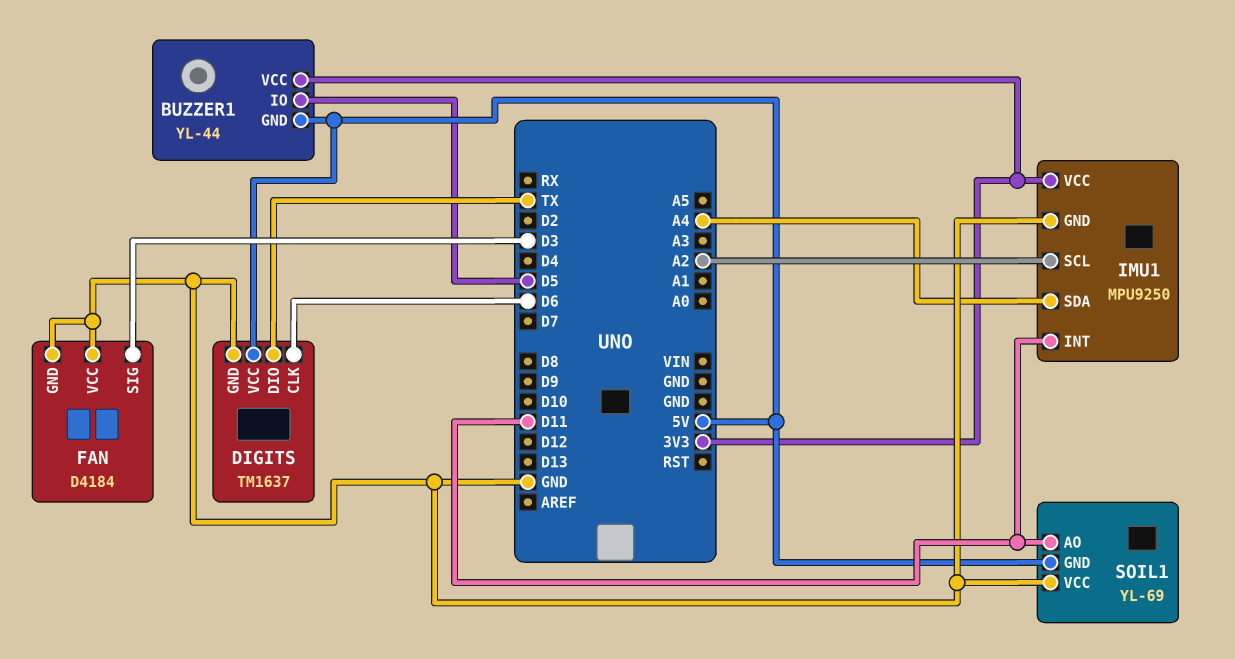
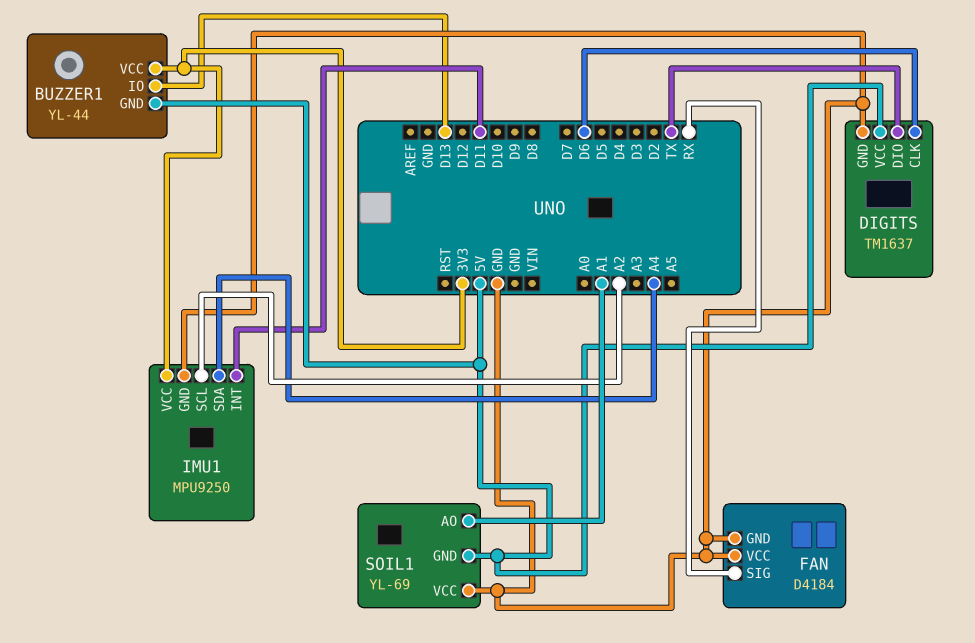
BUZZER1 pin IO: D5 -> D13
FAN pin SIG: D3 -> RX
SOIL1 pin AO: D11 -> A1

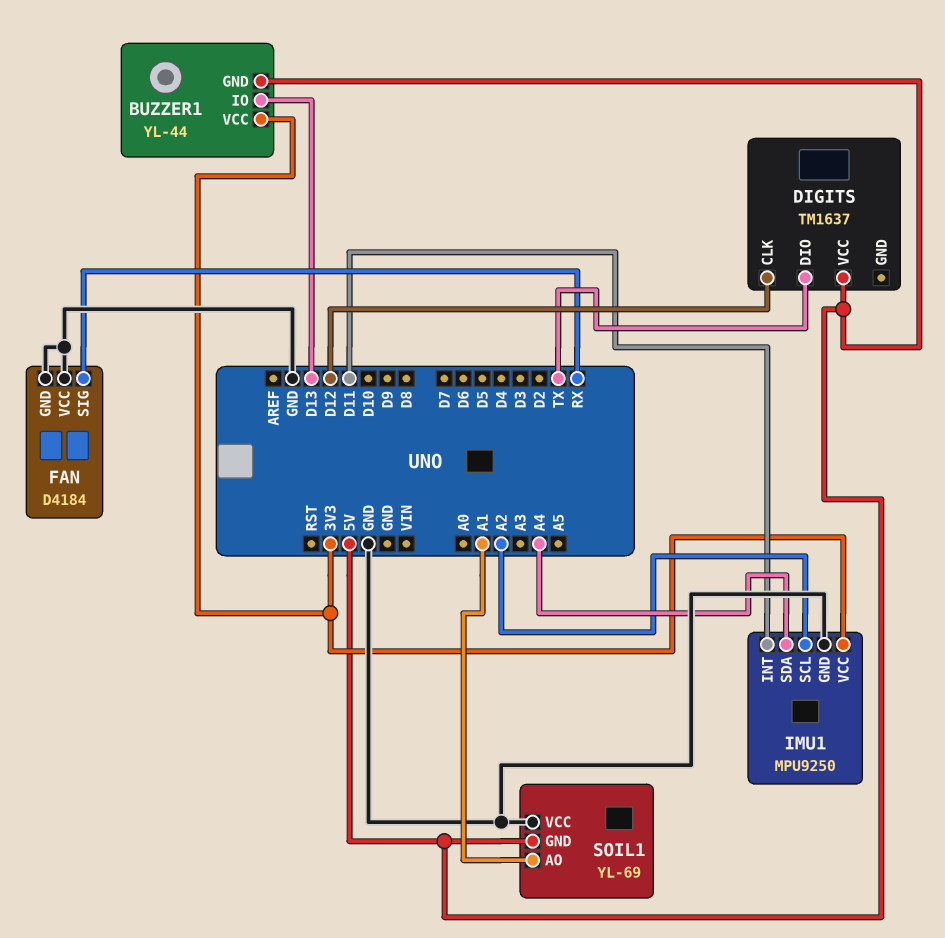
DIGITS pin CLK: D6 -> D12
DIGITS pin GND: GND -> none

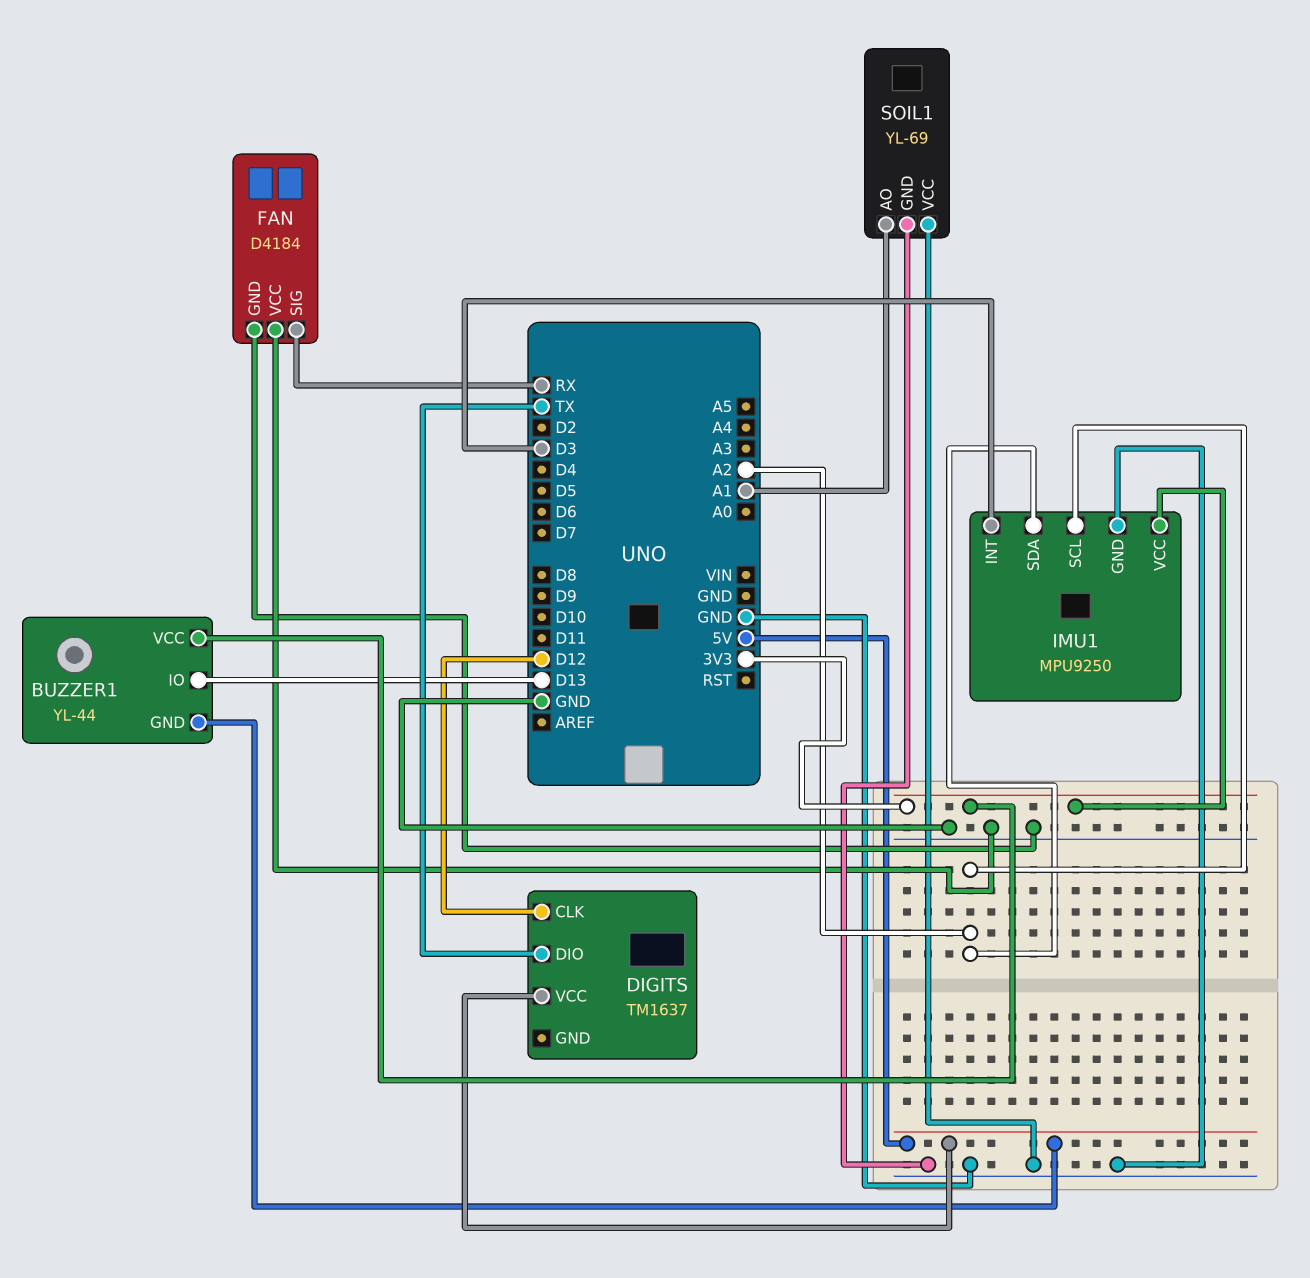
IMU1 pin INT: D11 -> D3
IMU1 pin SDA: A4 -> A2
SOIL1 pin GND: 5V -> GND

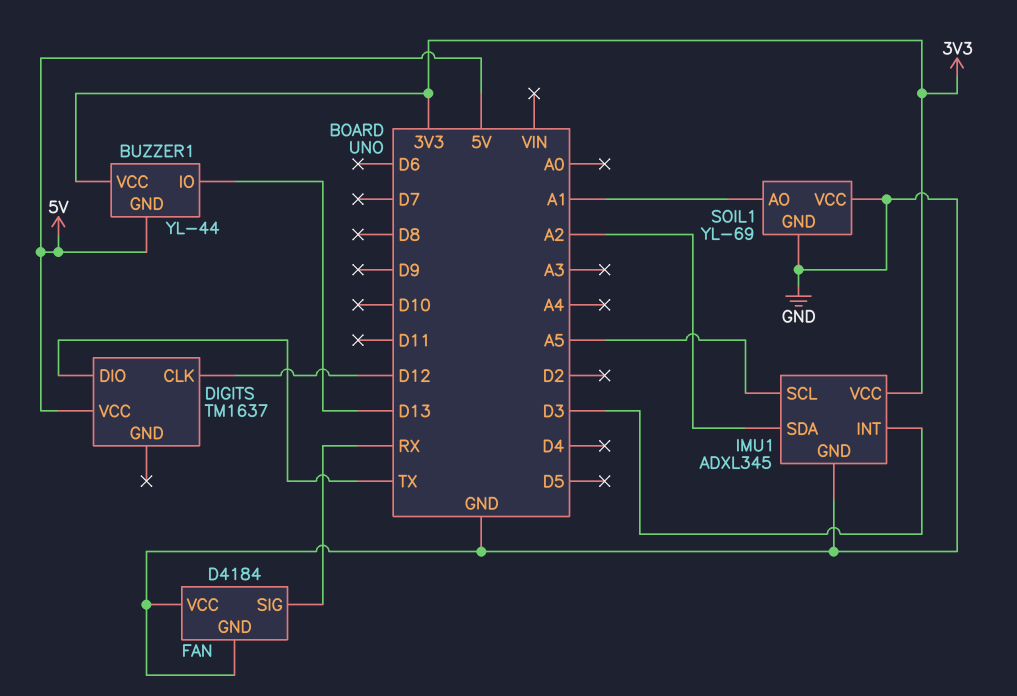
IMU1: MPU9250 -> ADXL345
IMU1 pin SCL: A2 -> A5

